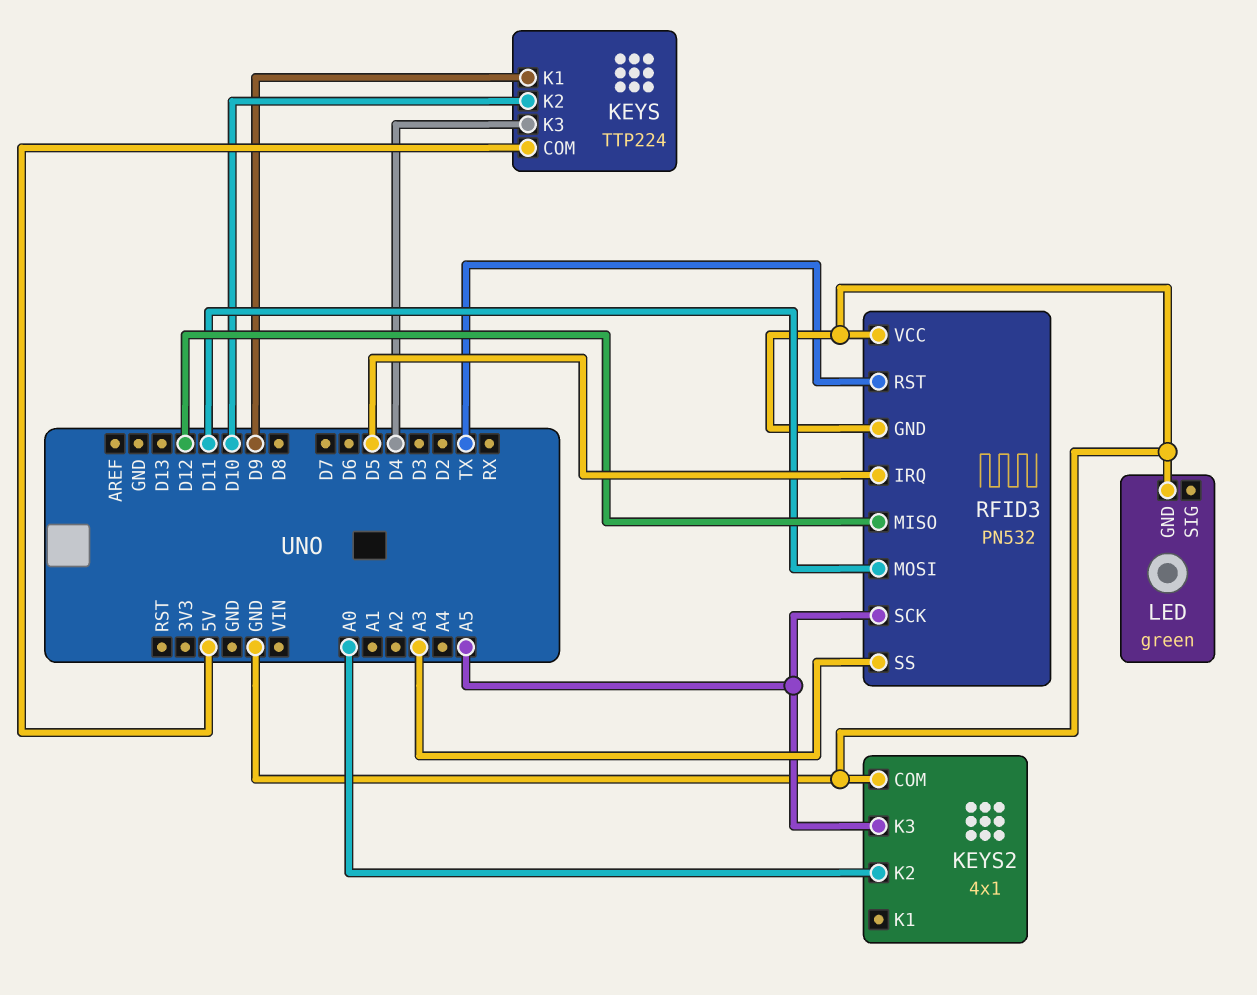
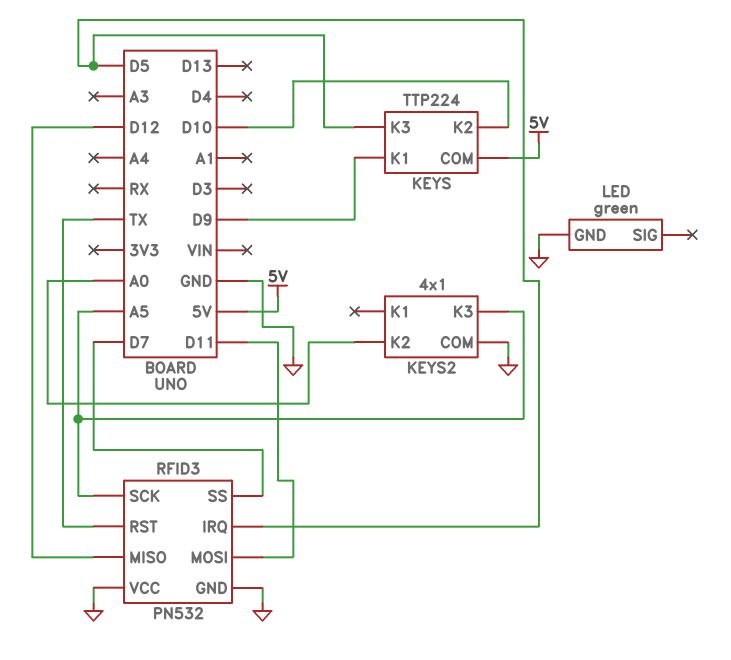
KEYS pin K3: D4 -> D5
RFID3 pin SS: A3 -> D7

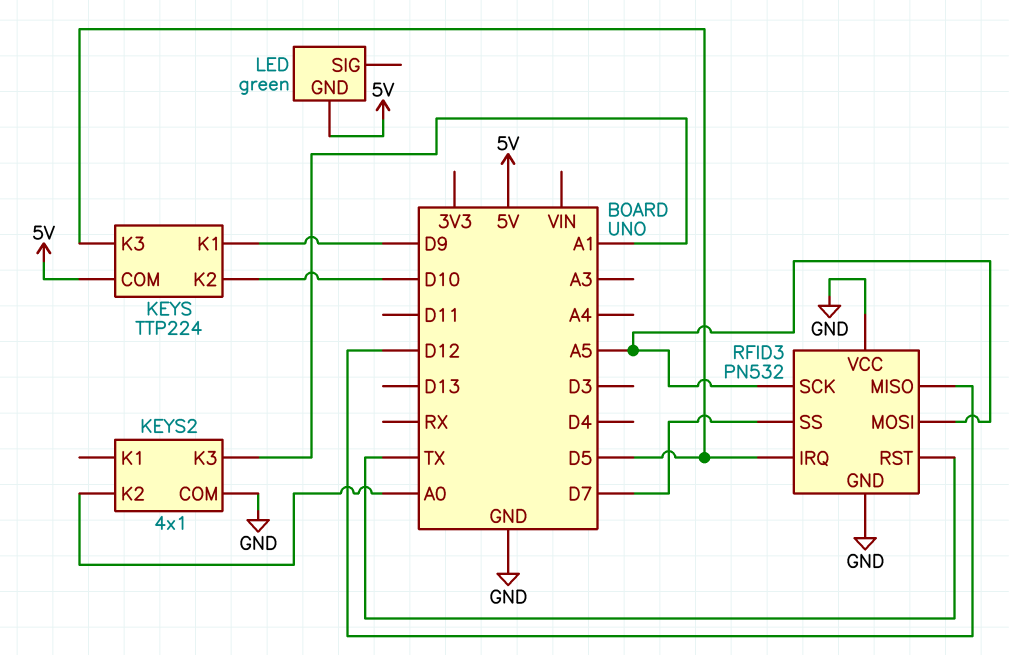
KEYS2 pin K3: A5 -> A1
LED pin GND: GND -> 5V
RFID3 pin MOSI: D11 -> A5

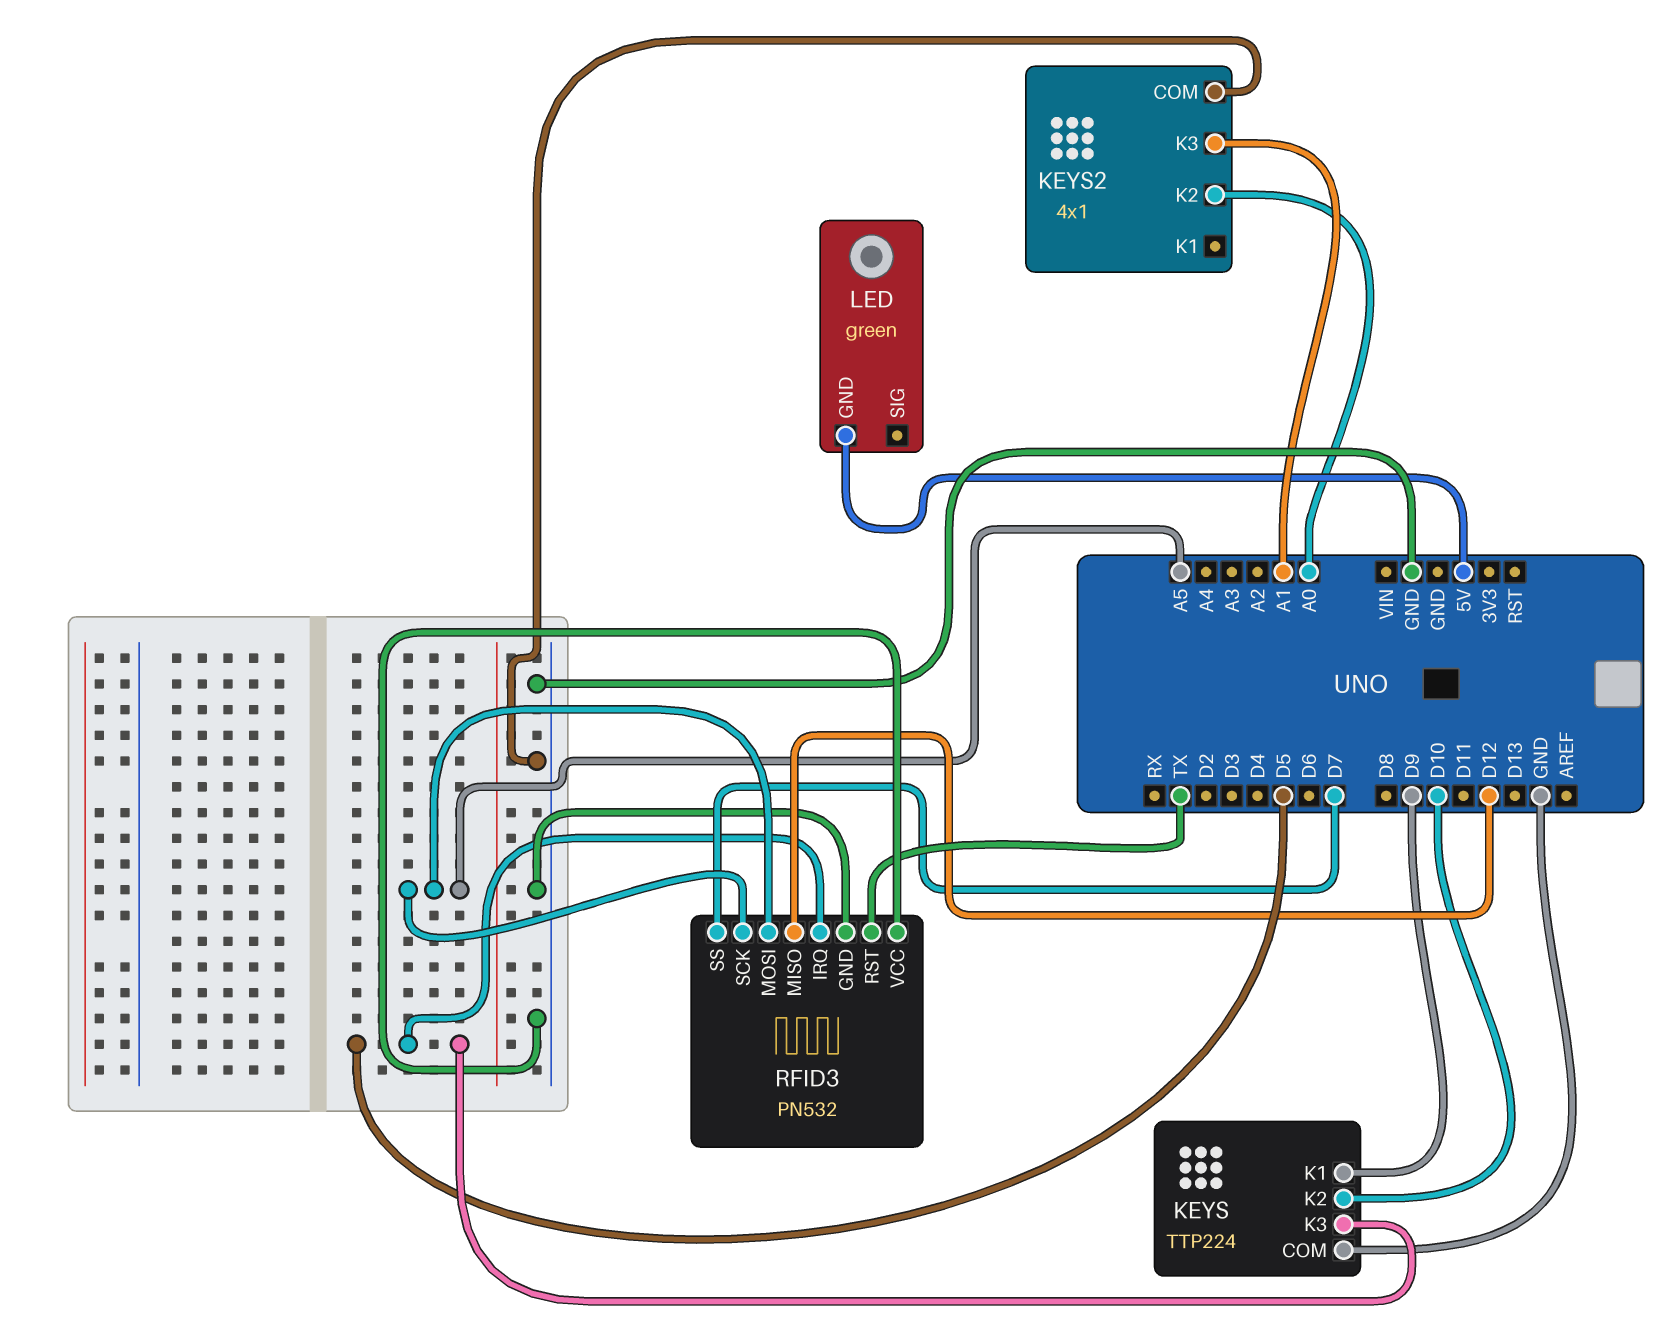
KEYS pin COM: 5V -> GND

